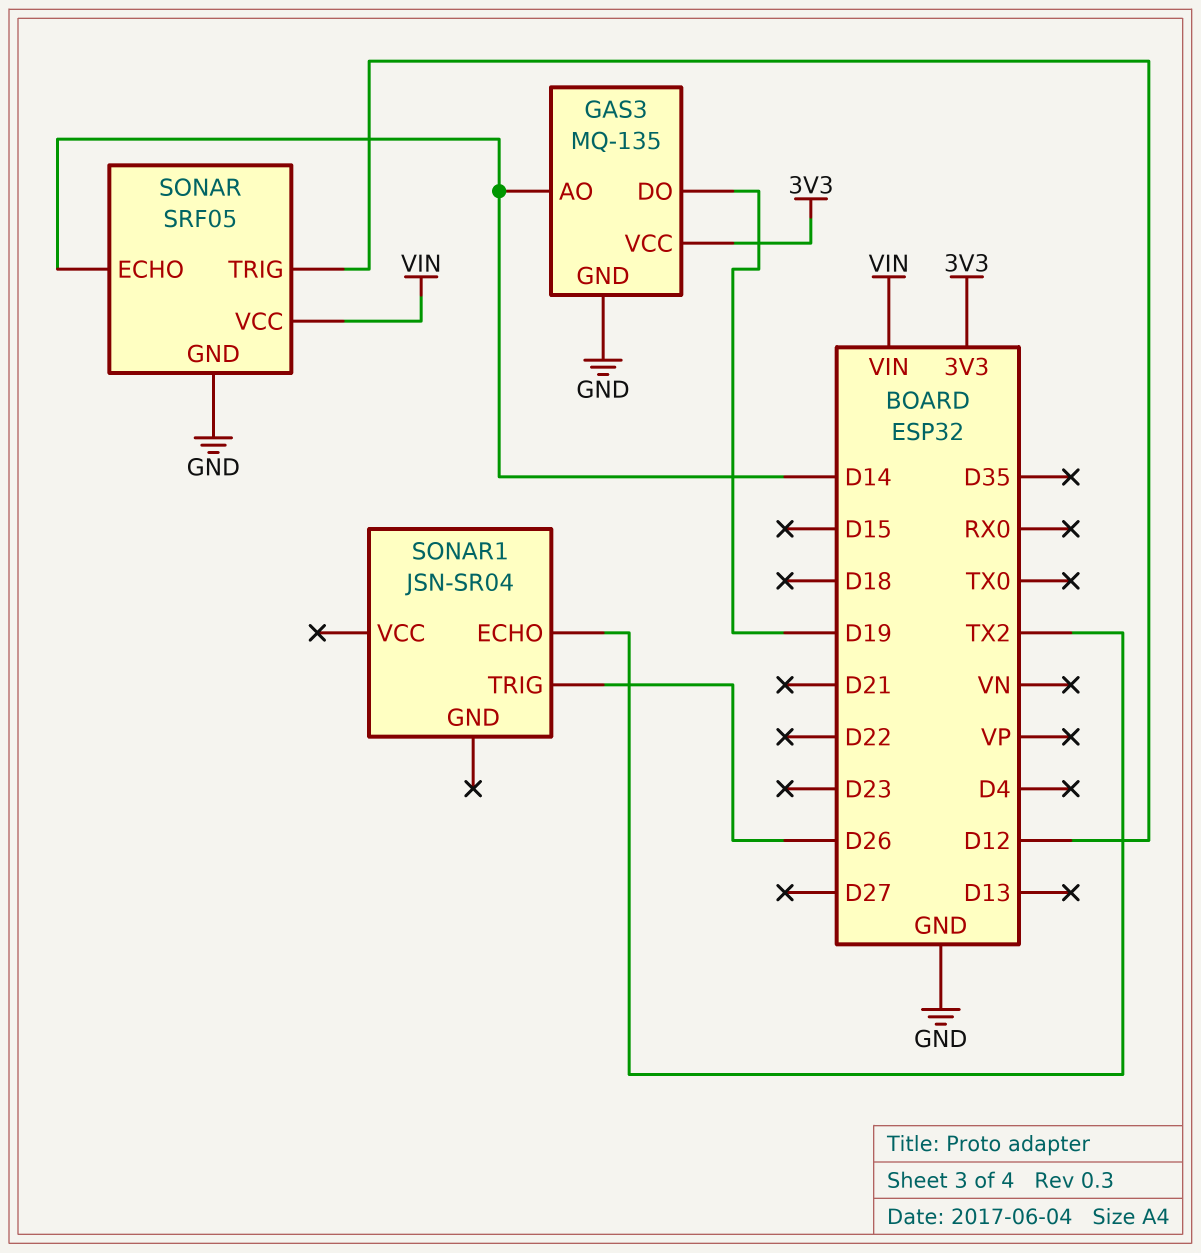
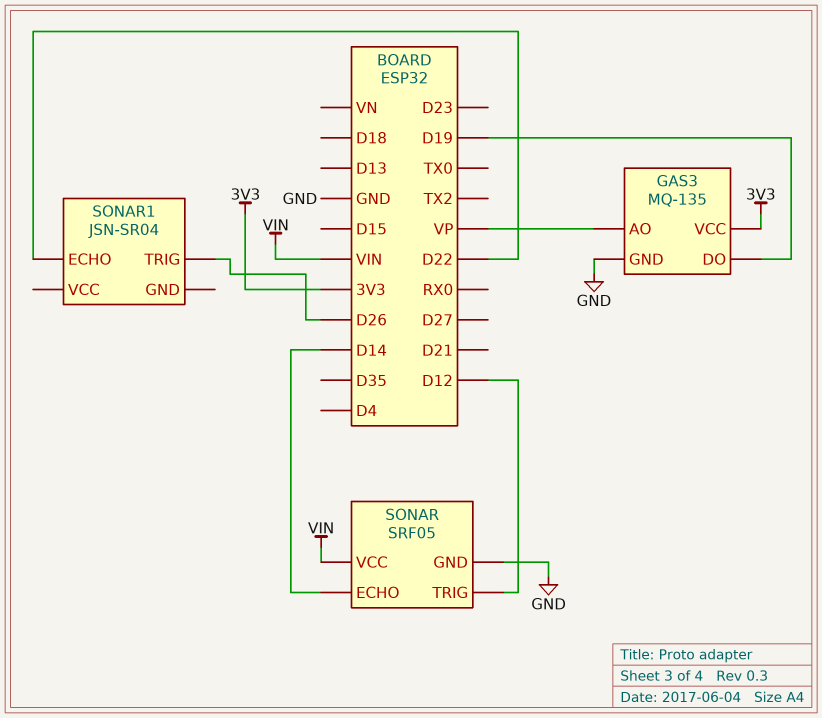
GAS3 pin AO: D14 -> VP
SONAR1 pin ECHO: TX2 -> D22

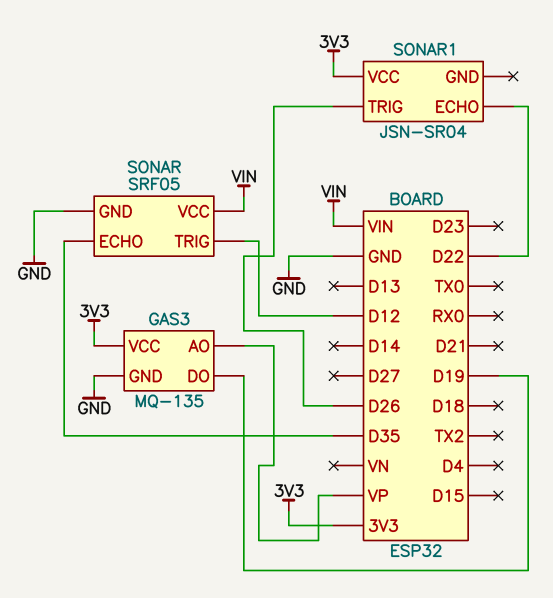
SONAR pin ECHO: D14 -> D35
SONAR1 pin VCC: none -> 3V3

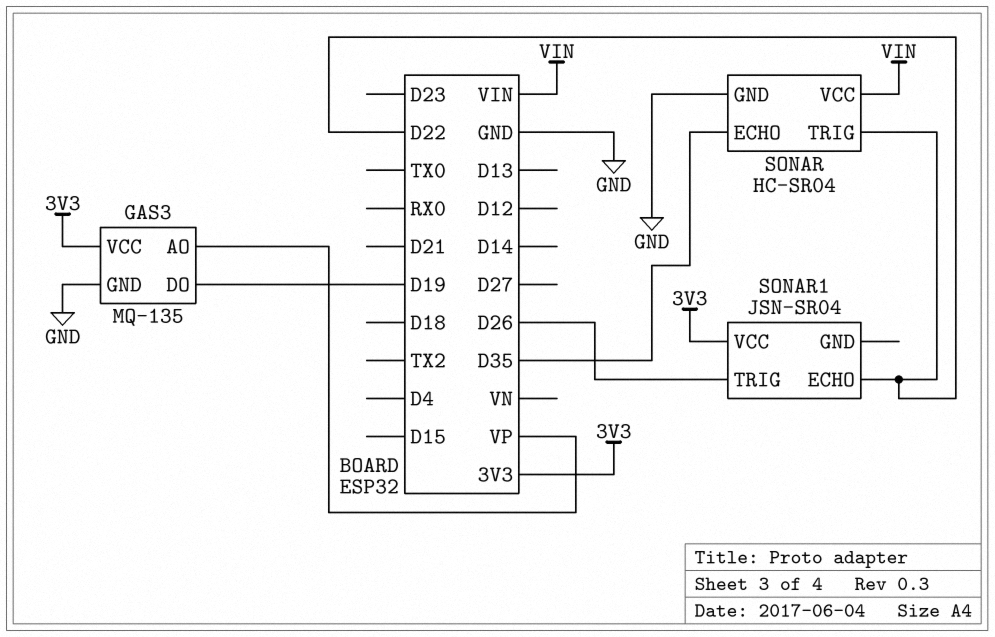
SONAR: SRF05 -> HC-SR04
SONAR pin TRIG: D12 -> D22

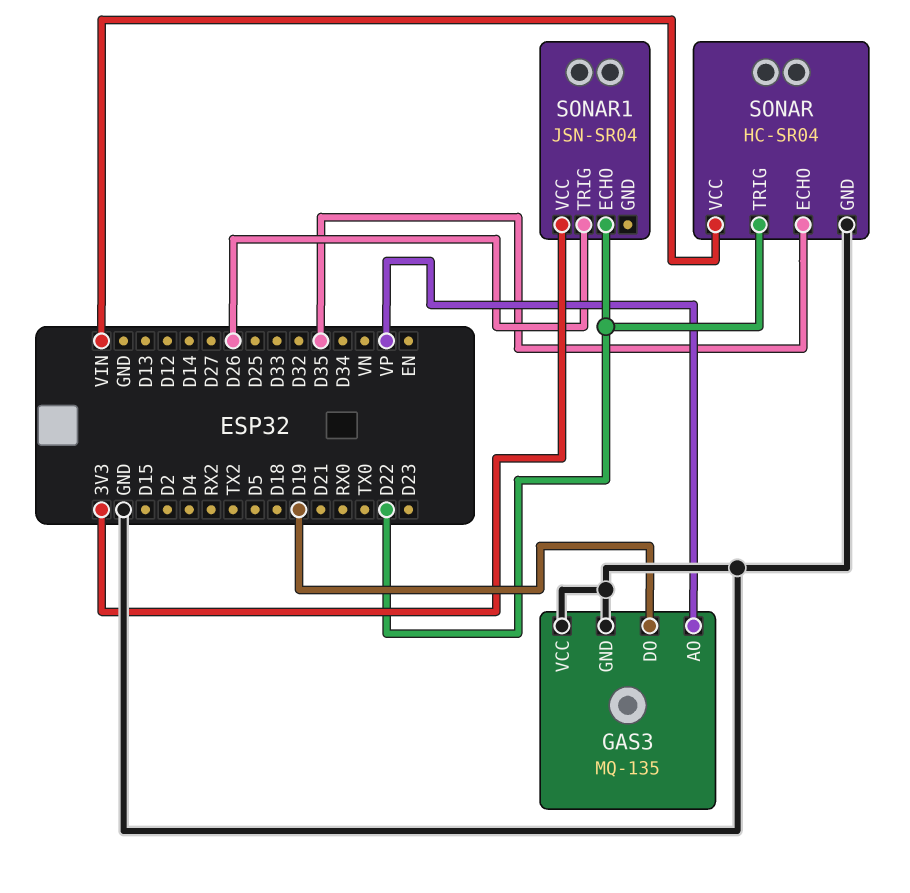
GAS3 pin VCC: 3V3 -> GND

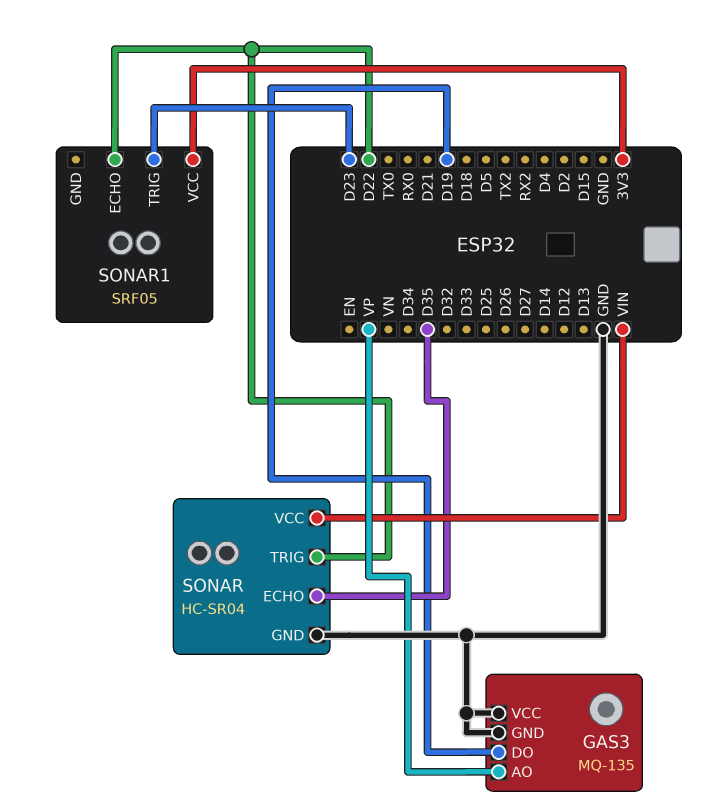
SONAR1: JSN-SR04 -> SRF05
SONAR1 pin TRIG: D26 -> D23

